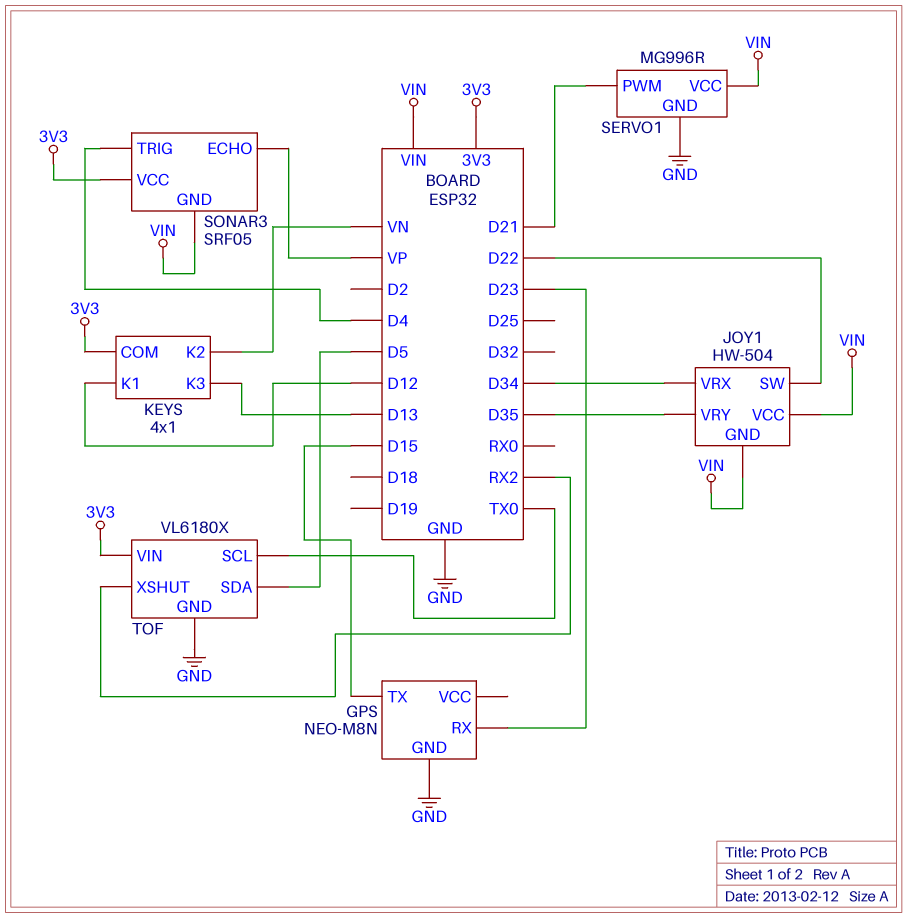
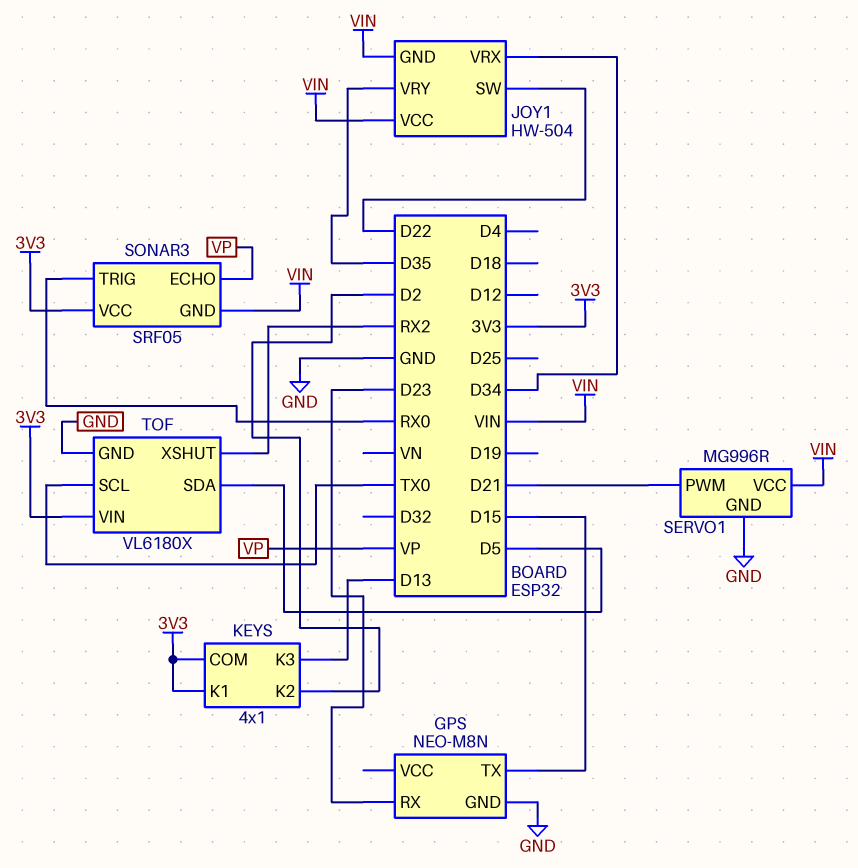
KEYS pin K1: D12 -> 3V3
KEYS pin K2: VN -> D2
SONAR3 pin TRIG: D4 -> RX0

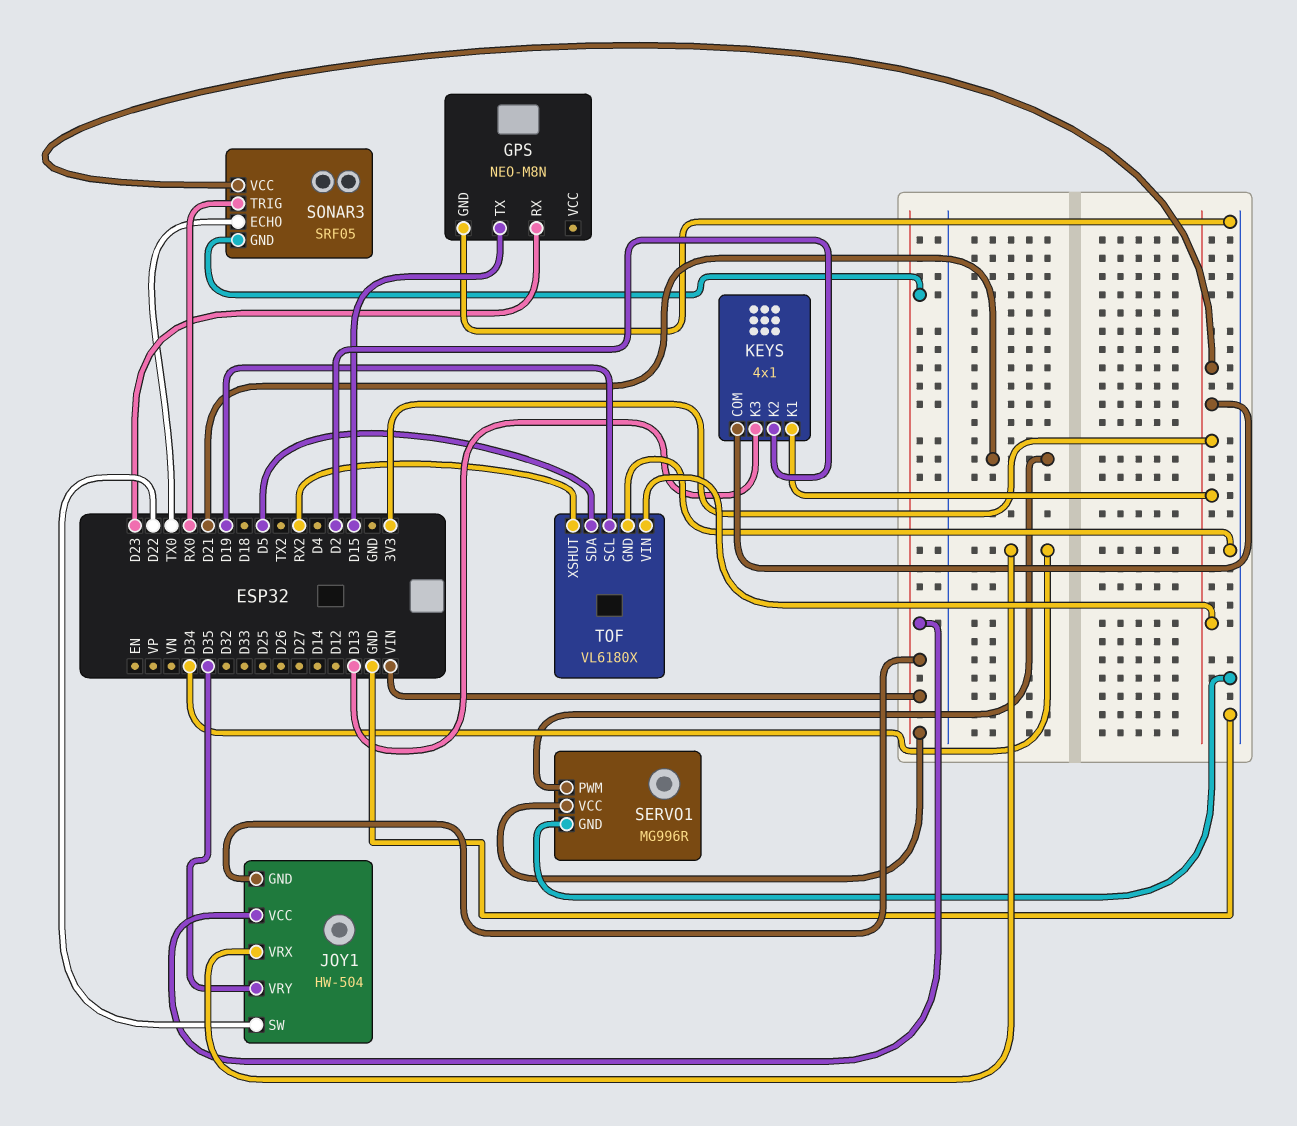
SONAR3 pin ECHO: VP -> TX0
TOF pin SCL: TX0 -> D19

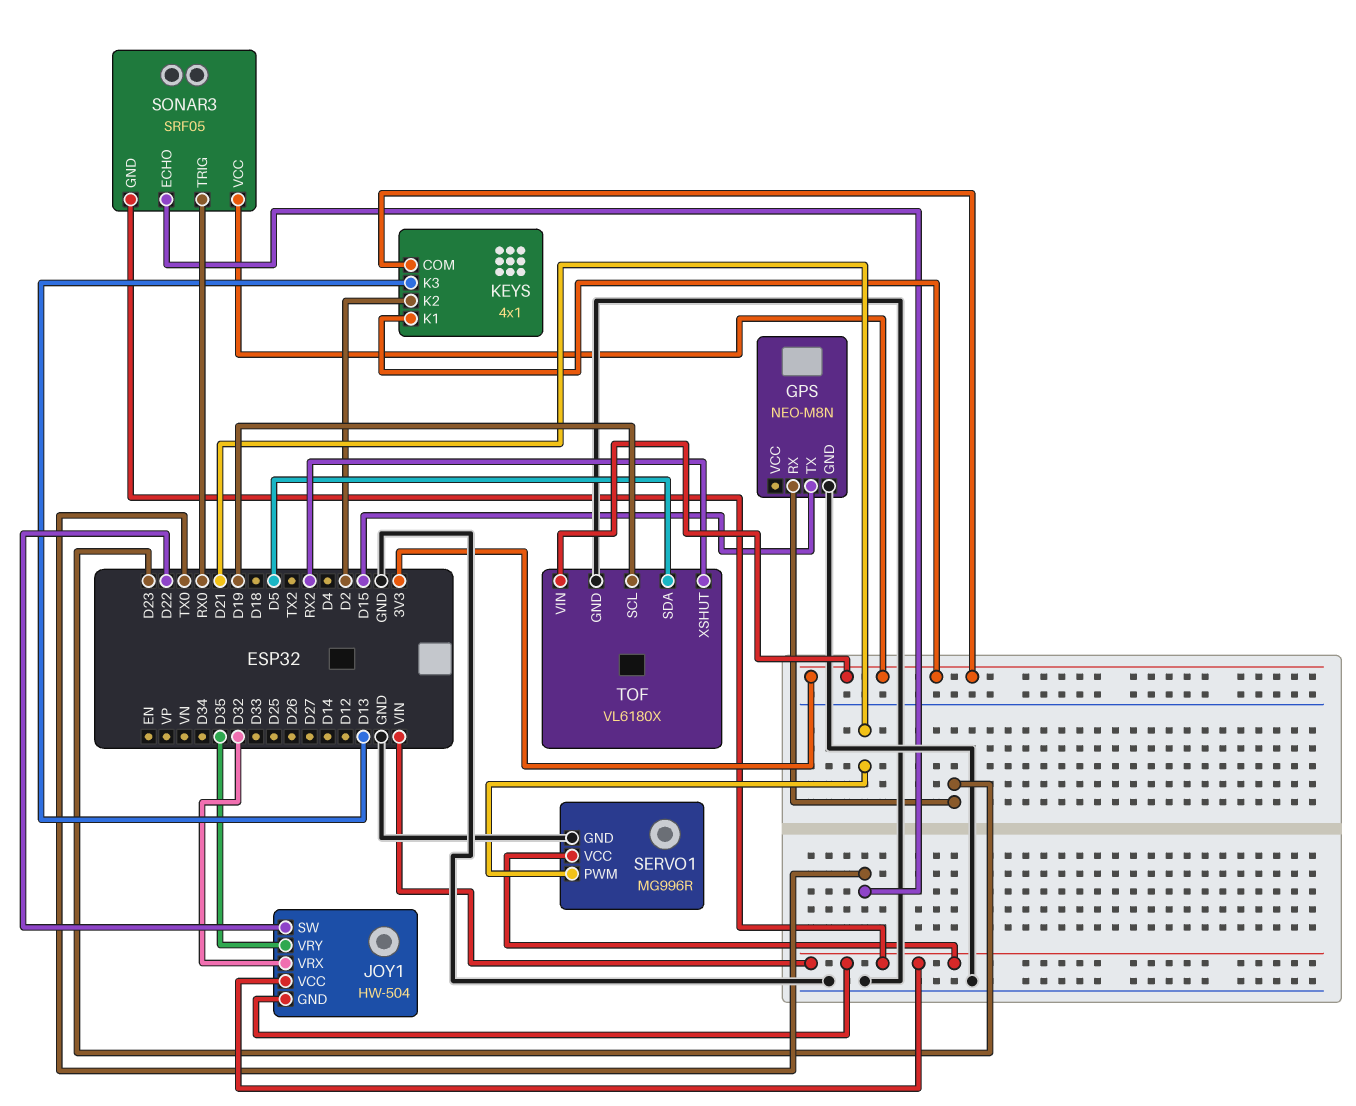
JOY1 pin VRX: D34 -> D32

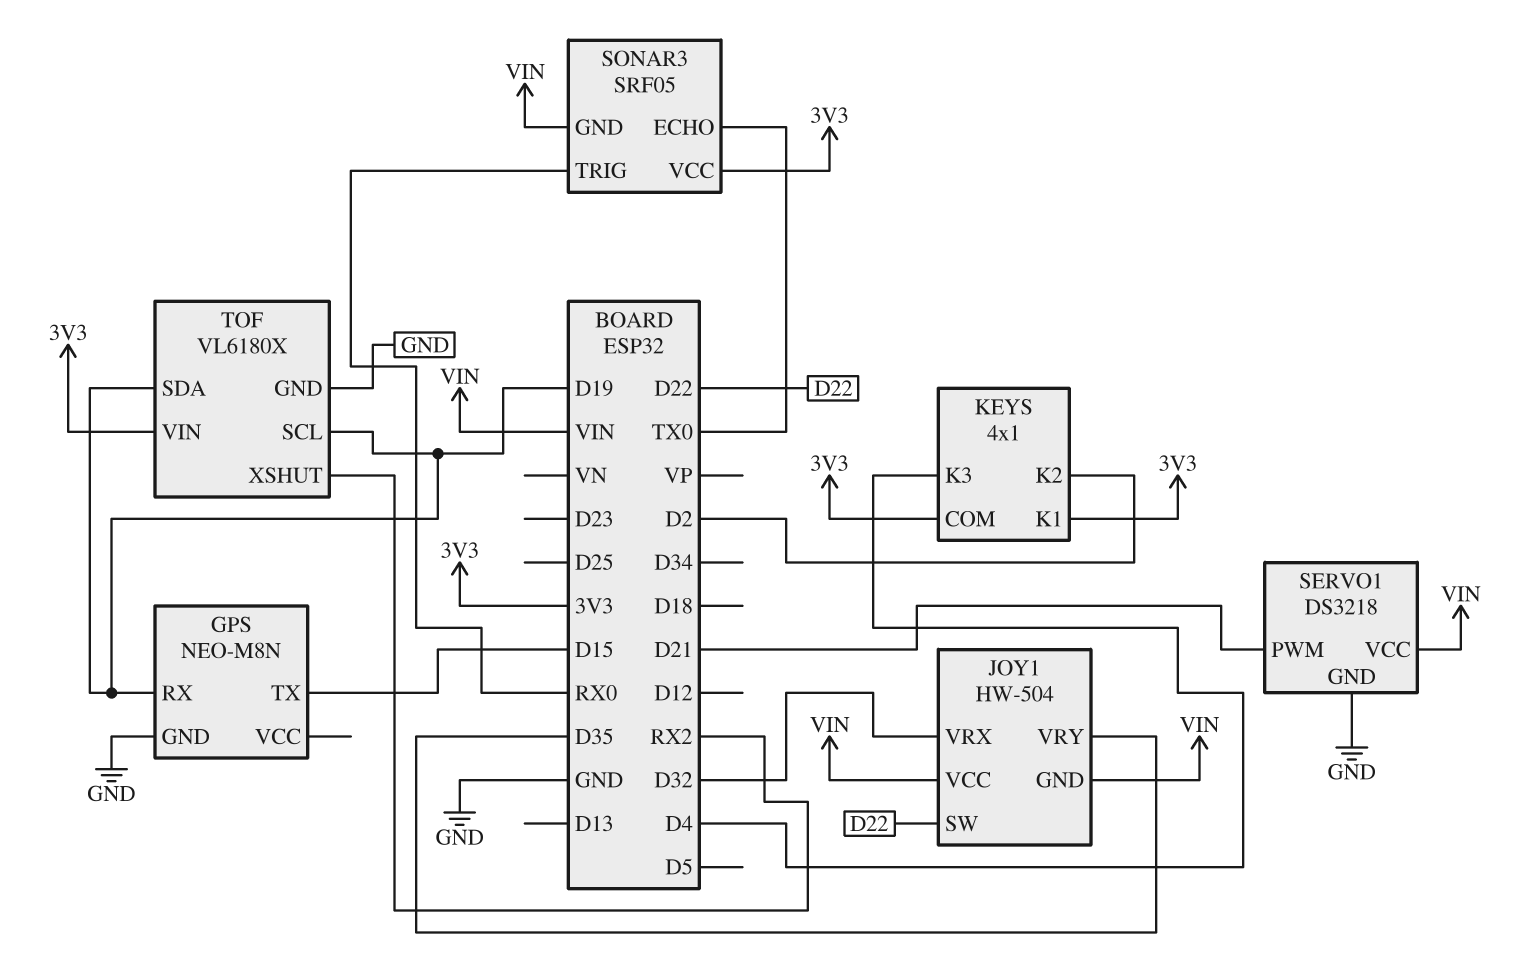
GPS pin RX: D23 -> D19
KEYS pin K3: D13 -> D4
SERVO1: MG996R -> DS3218
TOF pin SDA: D5 -> D19

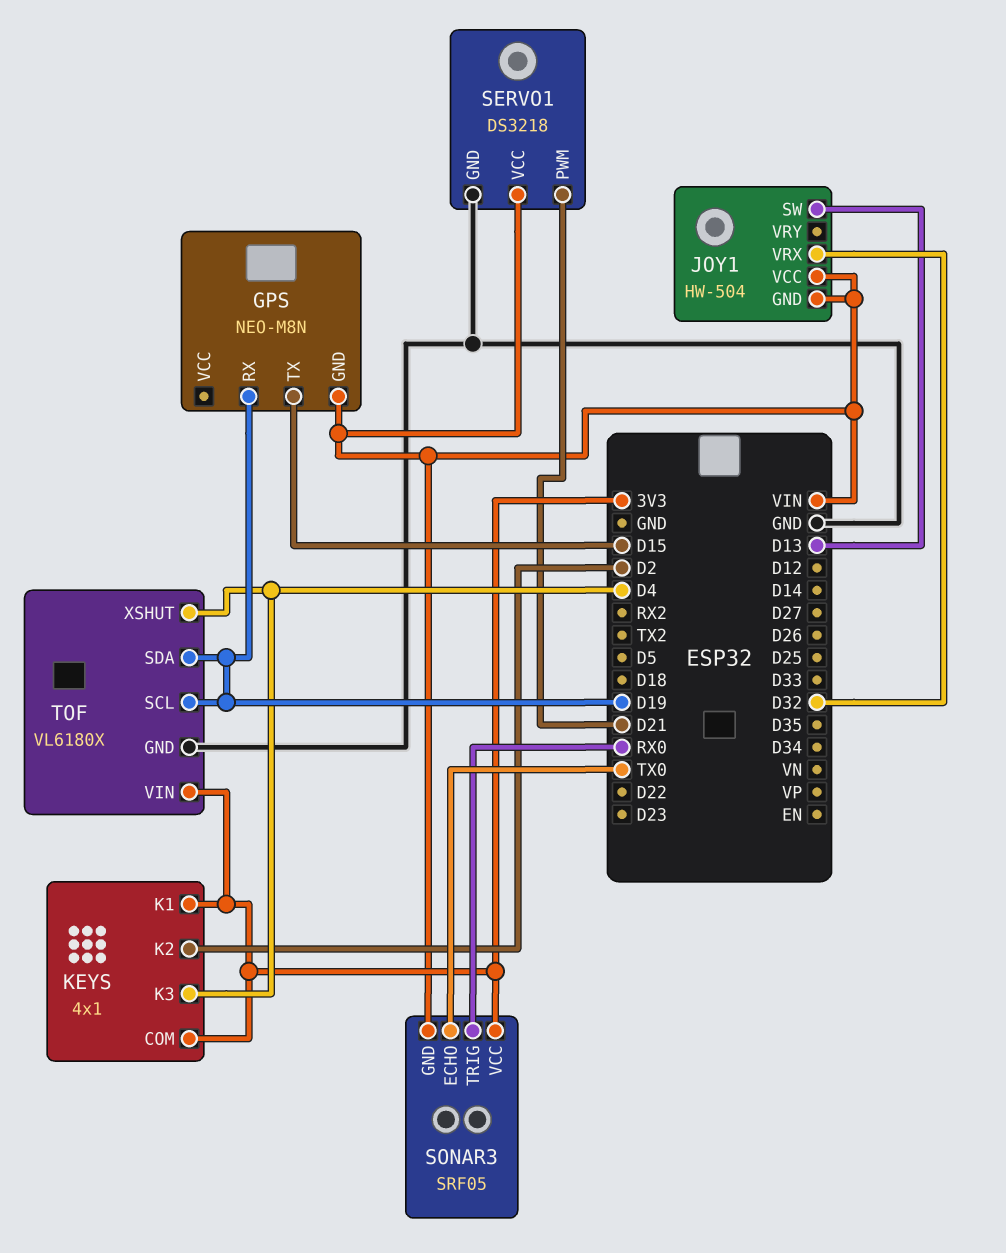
GPS pin GND: GND -> VIN
JOY1 pin SW: D22 -> D13
JOY1 pin VRY: D35 -> none
TOF pin XSHUT: RX2 -> D4

